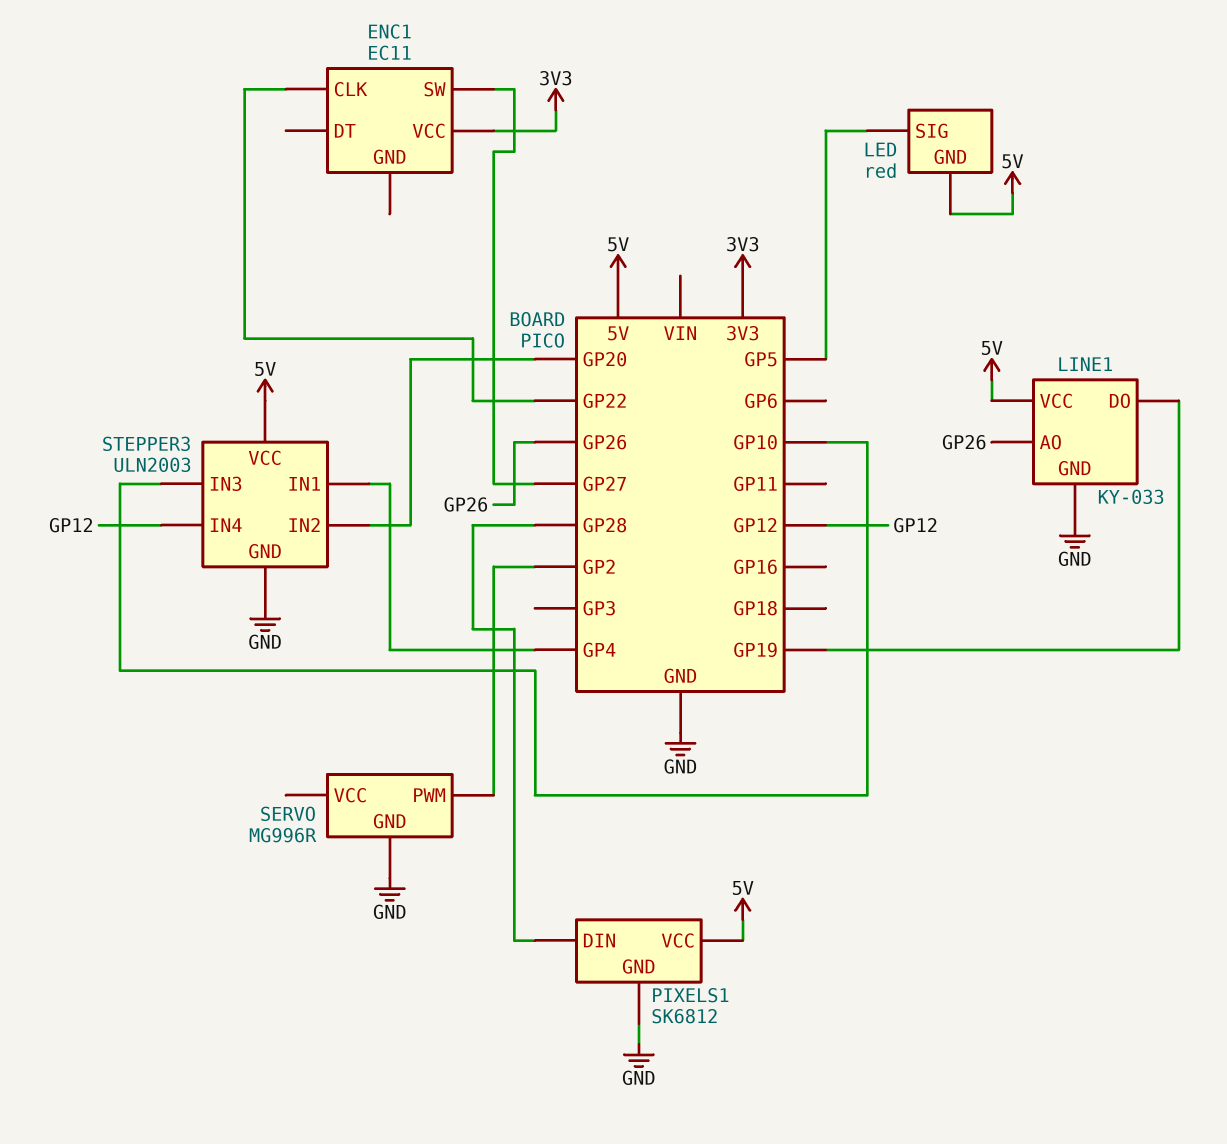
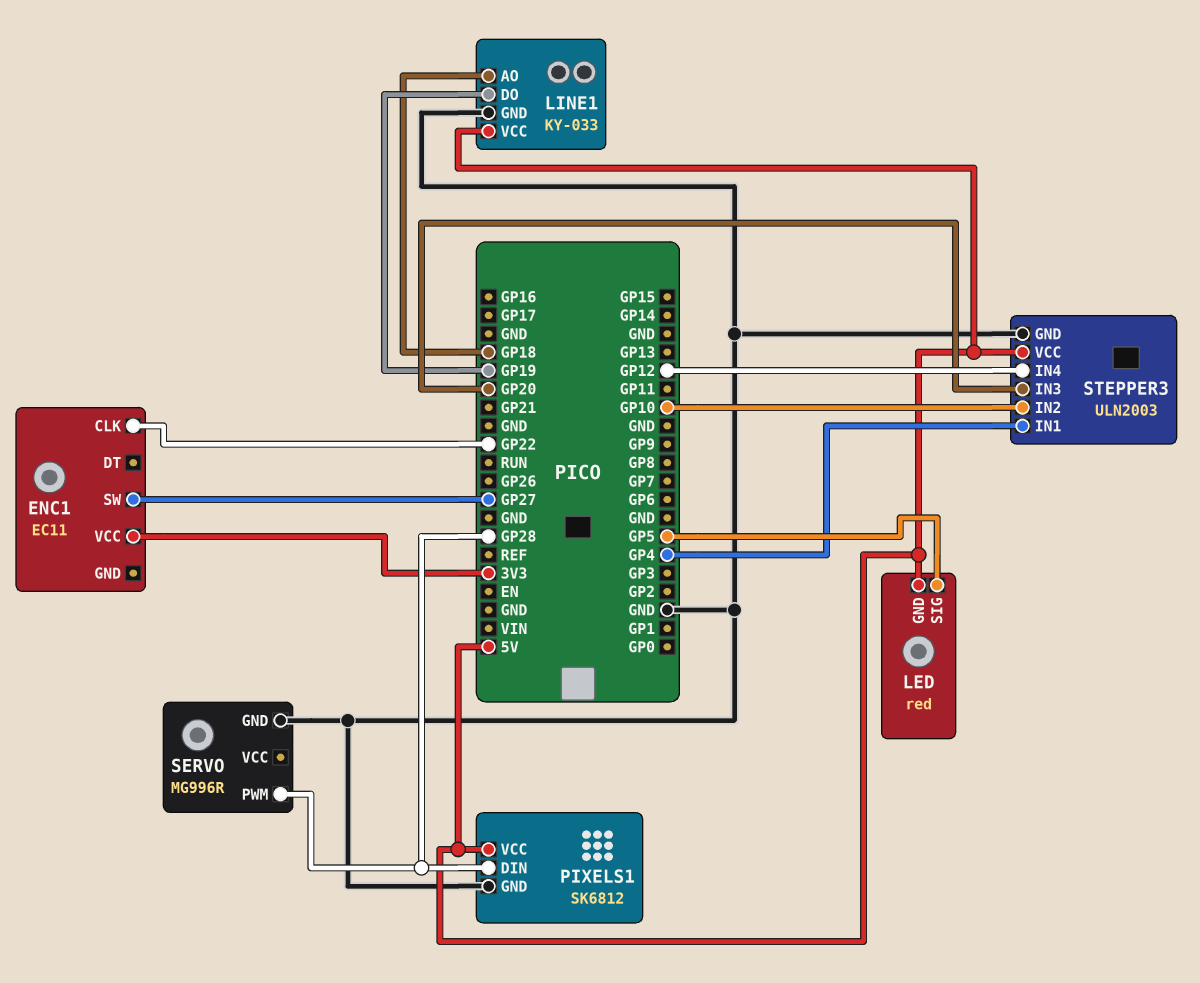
LINE1 pin AO: GP26 -> GP18
SERVO pin PWM: GP2 -> GP28
STEPPER3 pin IN2: GP20 -> GP10
STEPPER3 pin IN3: GP10 -> GP20

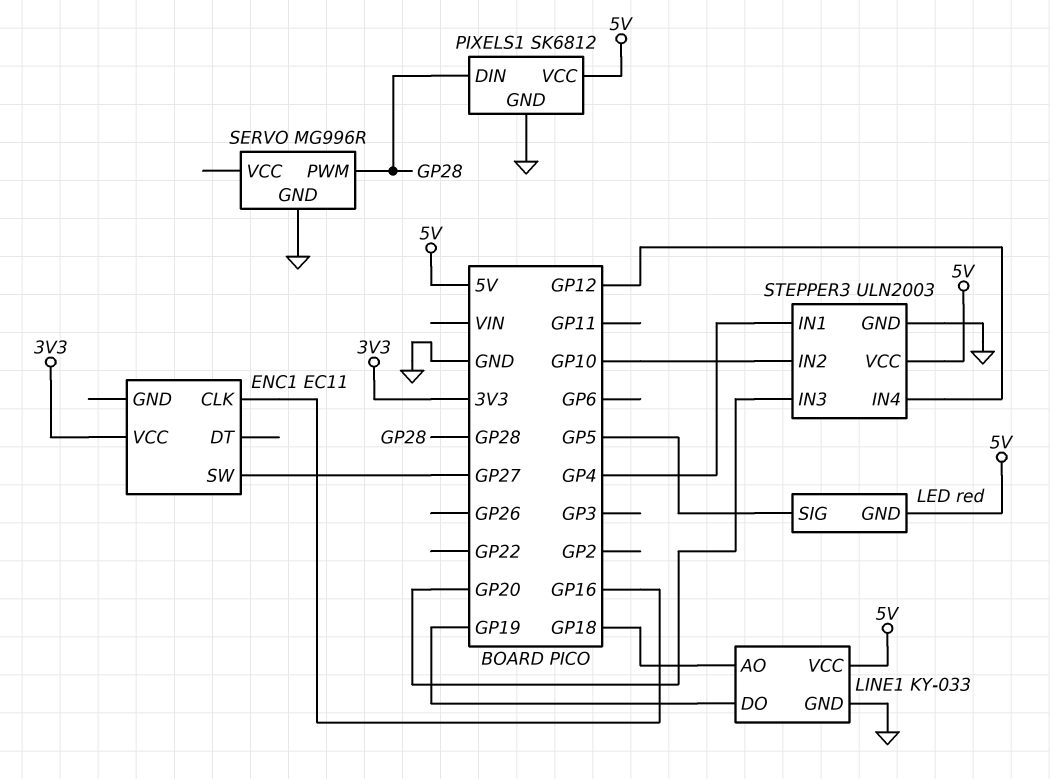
ENC1 pin CLK: GP22 -> GP16

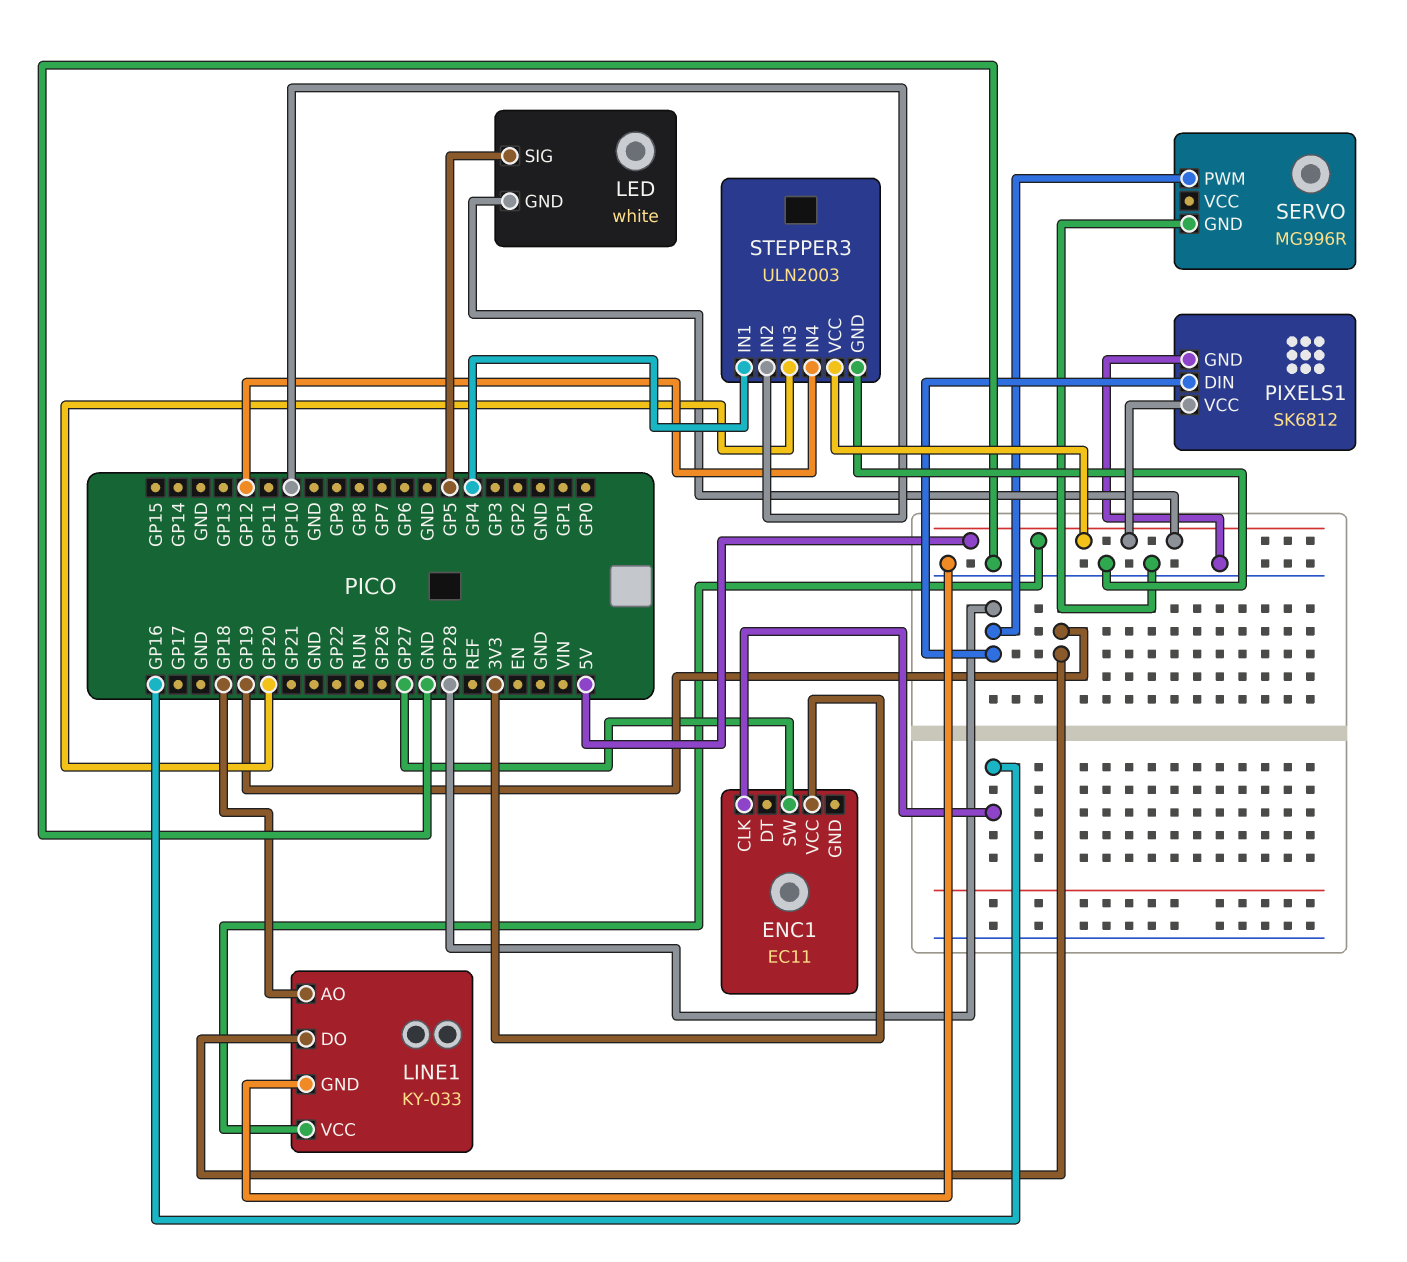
LED: red -> white

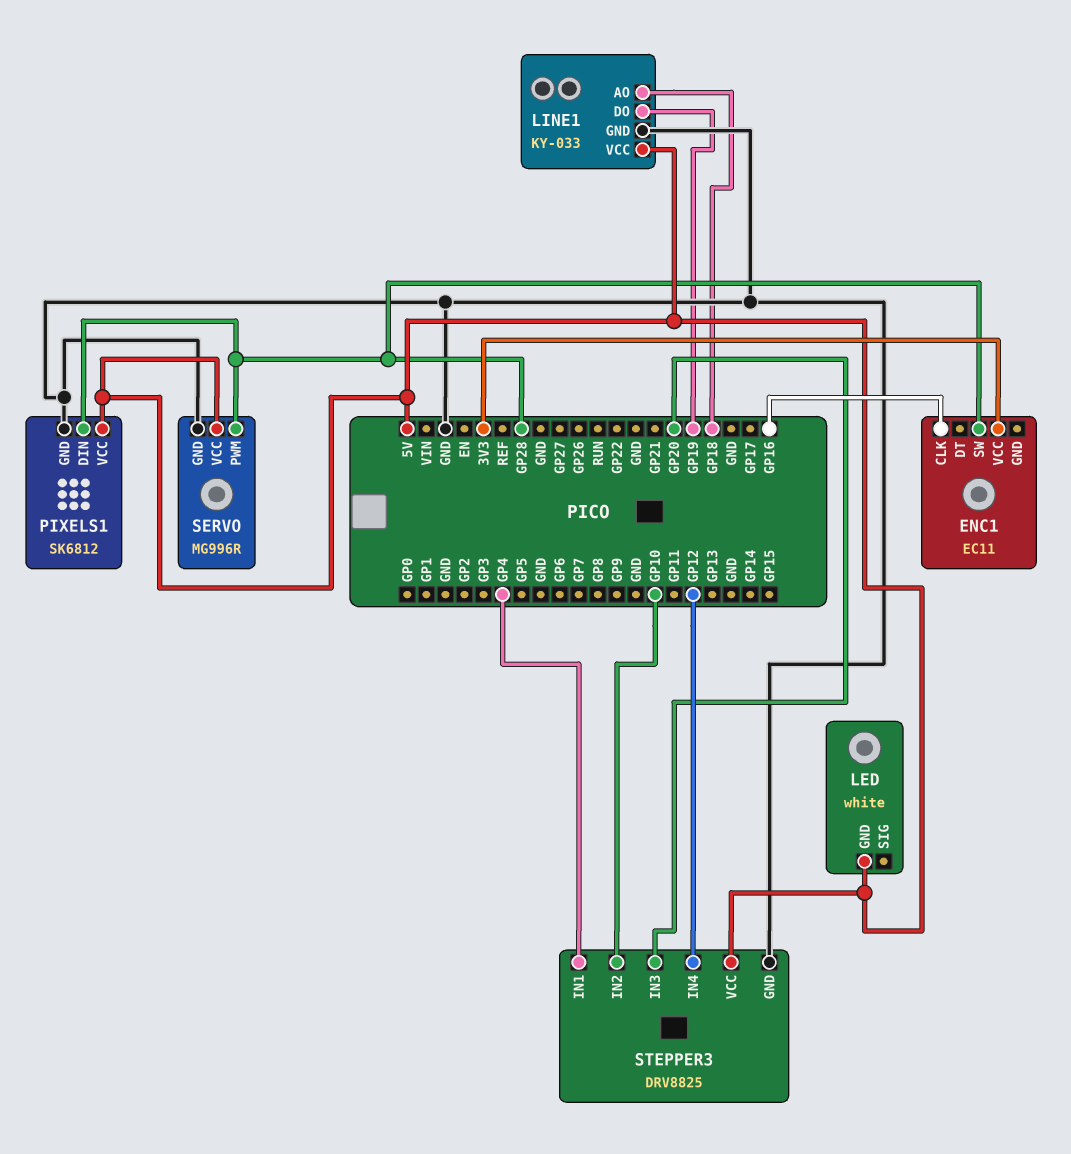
ENC1 pin SW: GP27 -> GP28
LED pin SIG: GP5 -> none
SERVO pin VCC: none -> 5V
STEPPER3: ULN2003 -> DRV8825

